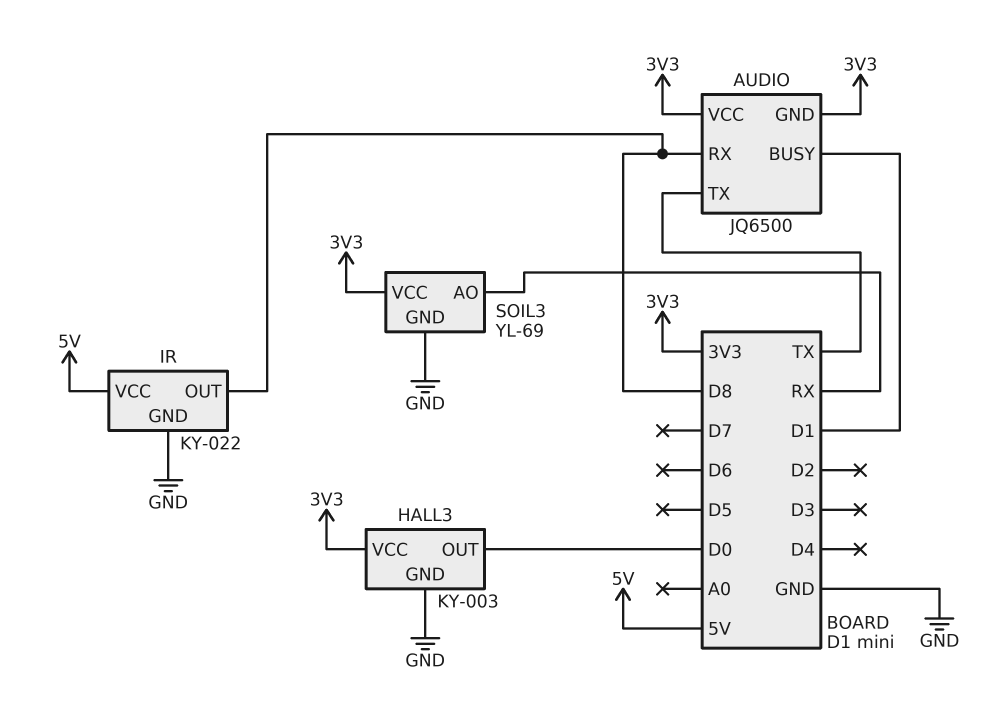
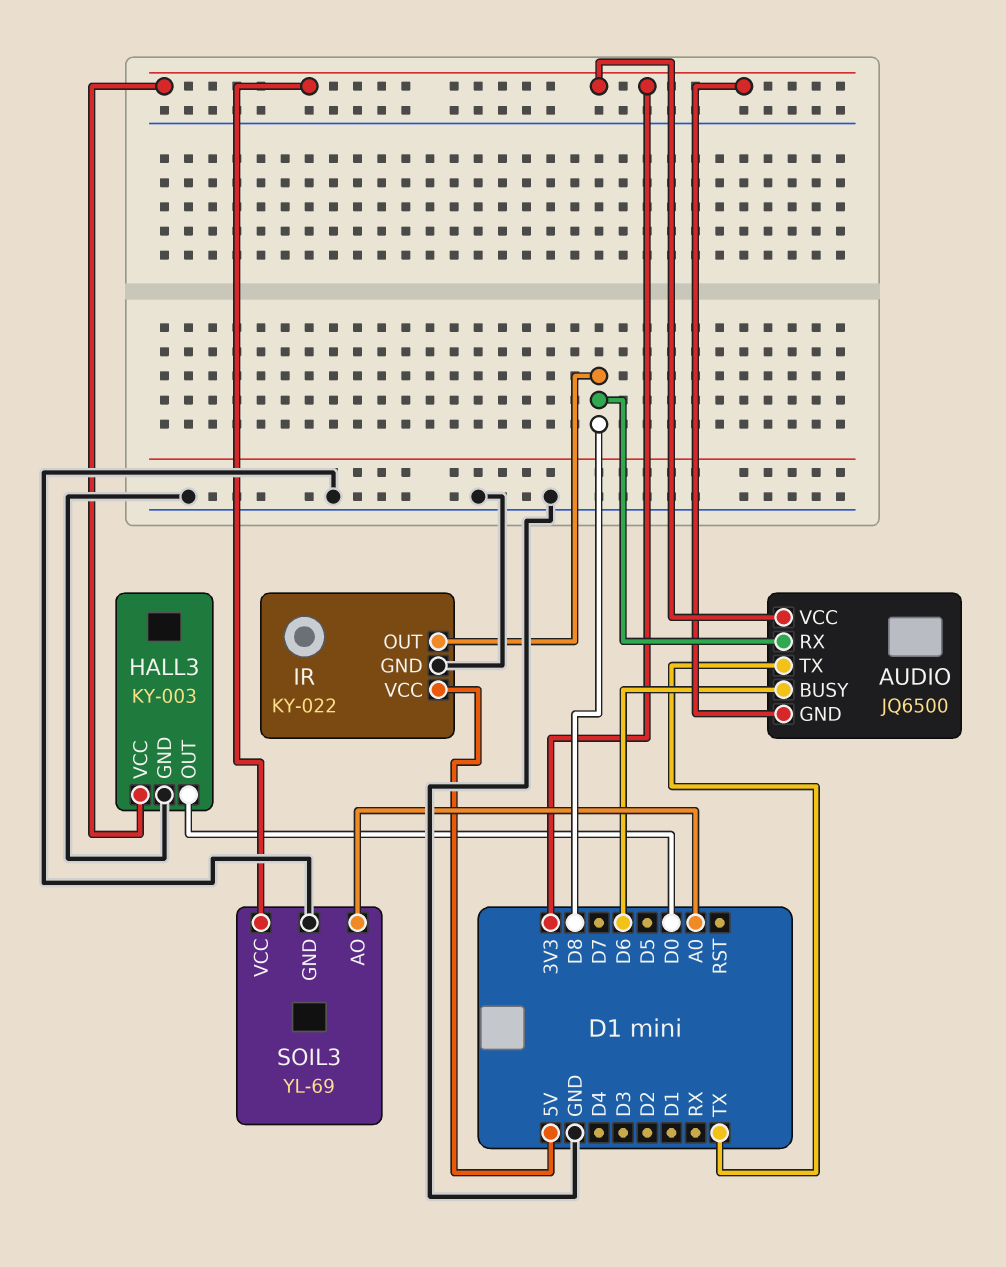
AUDIO pin BUSY: D1 -> D6
SOIL3 pin AO: RX -> A0

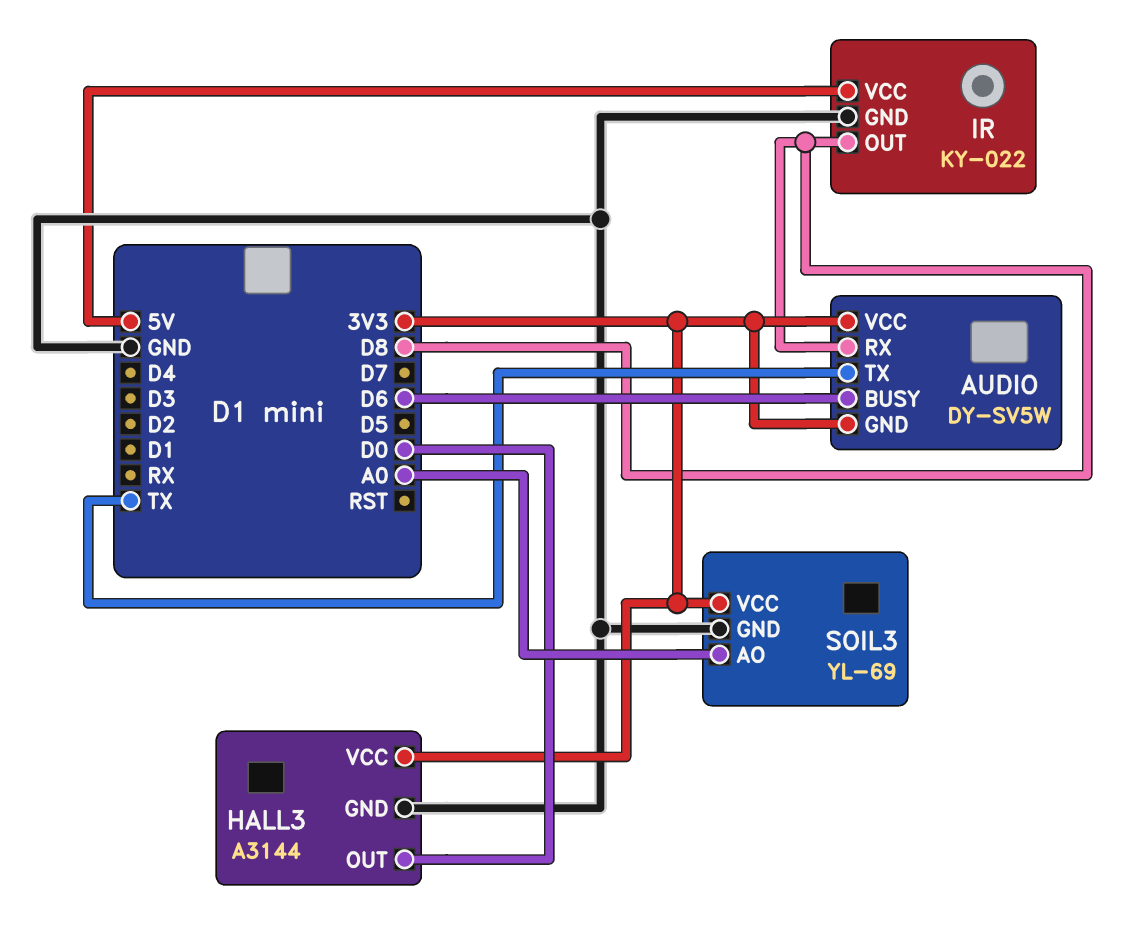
AUDIO: JQ6500 -> DY-SV5W
HALL3: KY-003 -> A3144

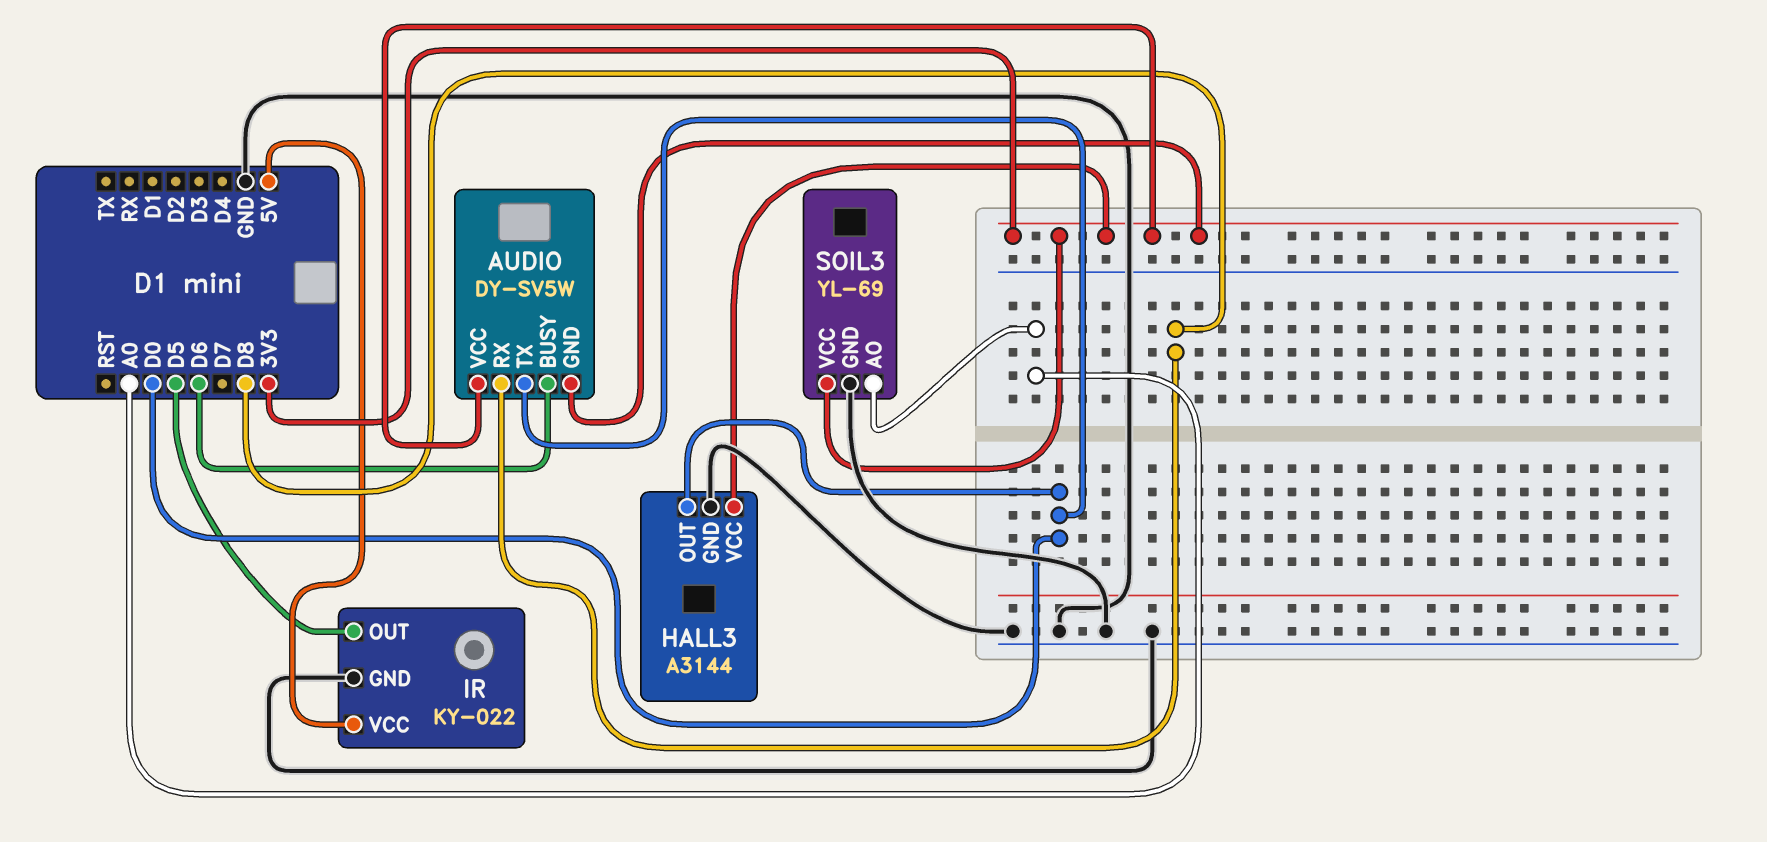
AUDIO pin TX: TX -> D0
IR pin OUT: D8 -> D5

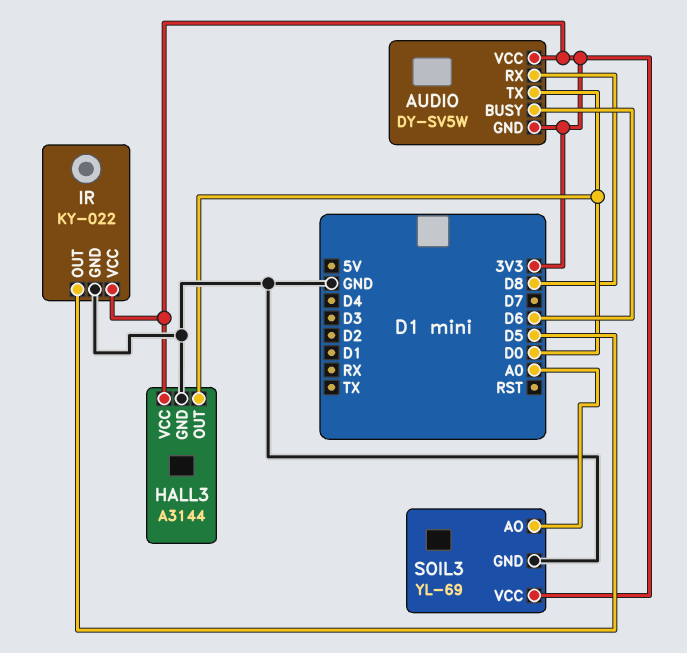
IR pin VCC: 5V -> 3V3

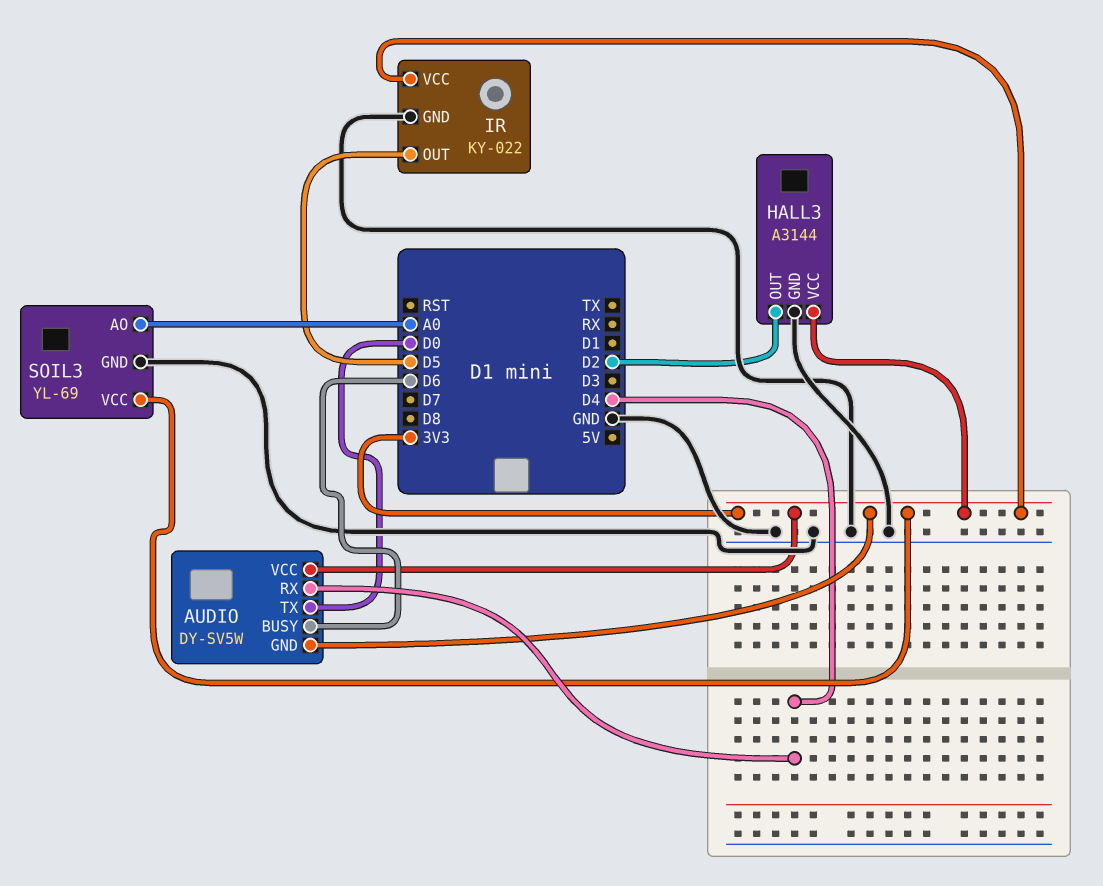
AUDIO pin RX: D8 -> D4
HALL3 pin OUT: D0 -> D2

